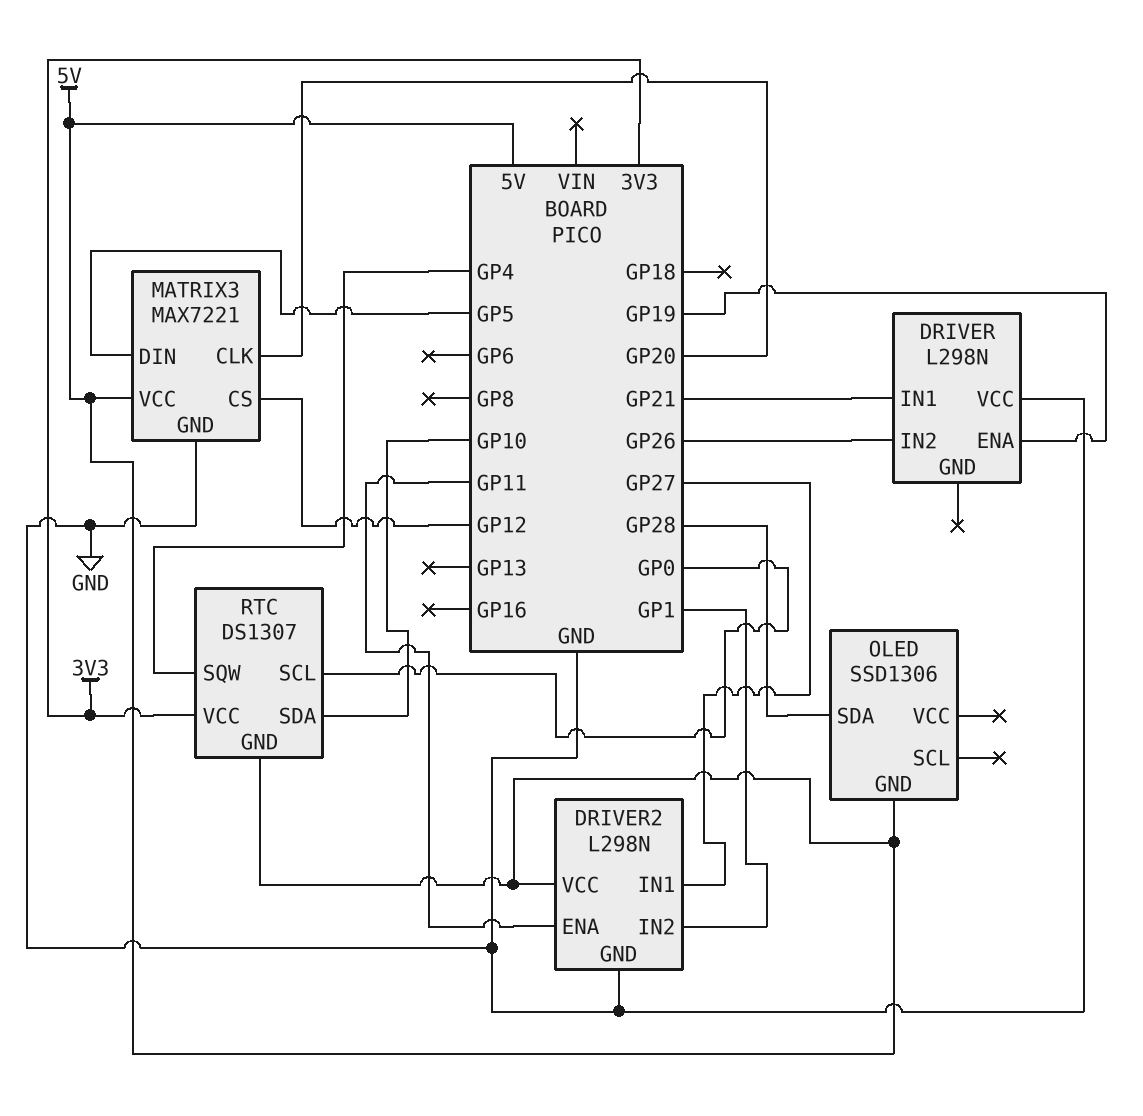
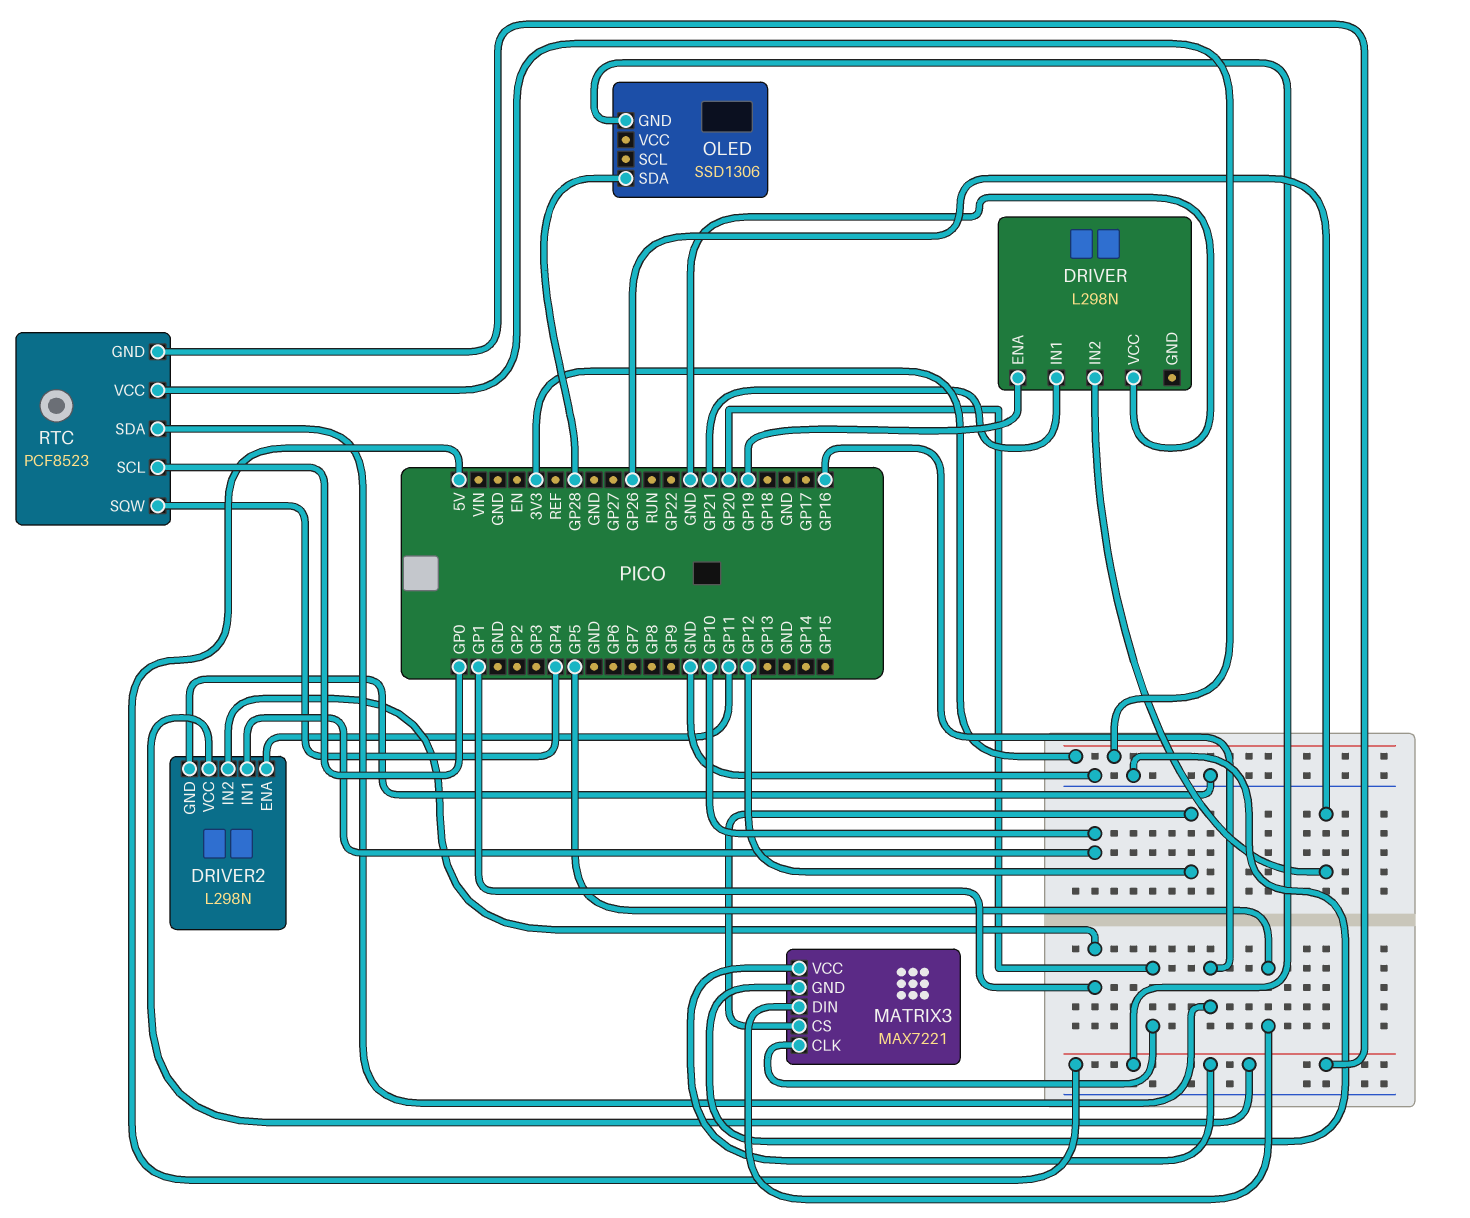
DRIVER2 pin IN1: GP27 -> GP10
RTC: DS1307 -> PCF8523
RTC pin SDA: GP10 -> GP16

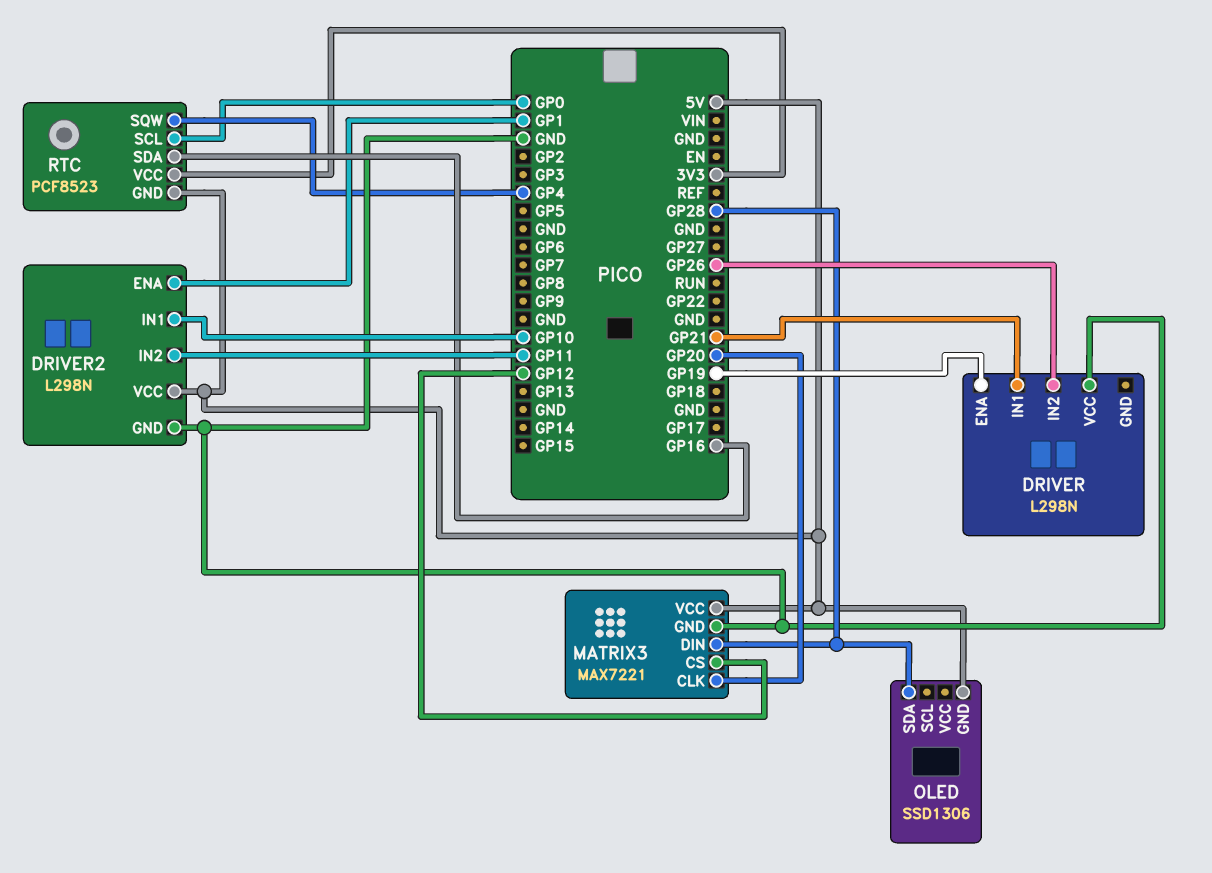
DRIVER2 pin ENA: GP11 -> GP1
DRIVER2 pin IN2: GP1 -> GP11
MATRIX3 pin DIN: GP5 -> GP28

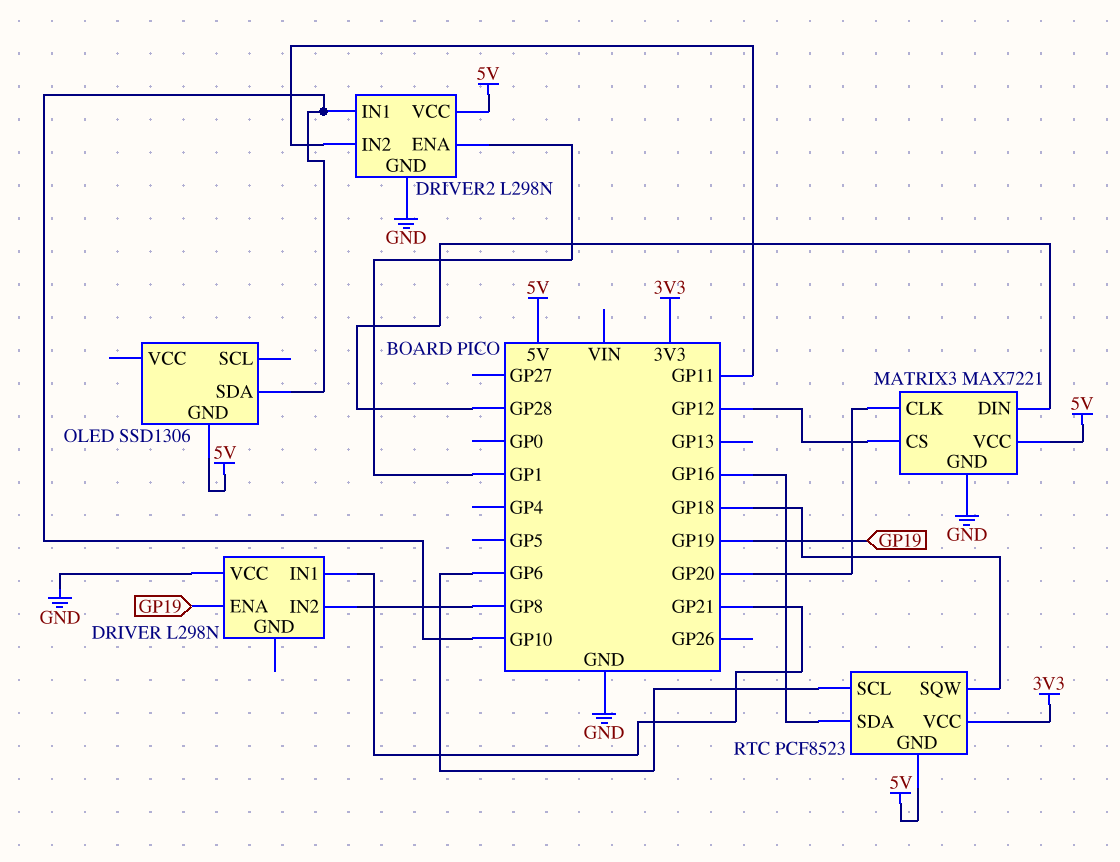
DRIVER pin IN2: GP26 -> GP8
OLED pin SDA: GP28 -> GP10
RTC pin SCL: GP0 -> GP6
RTC pin SQW: GP4 -> GP18

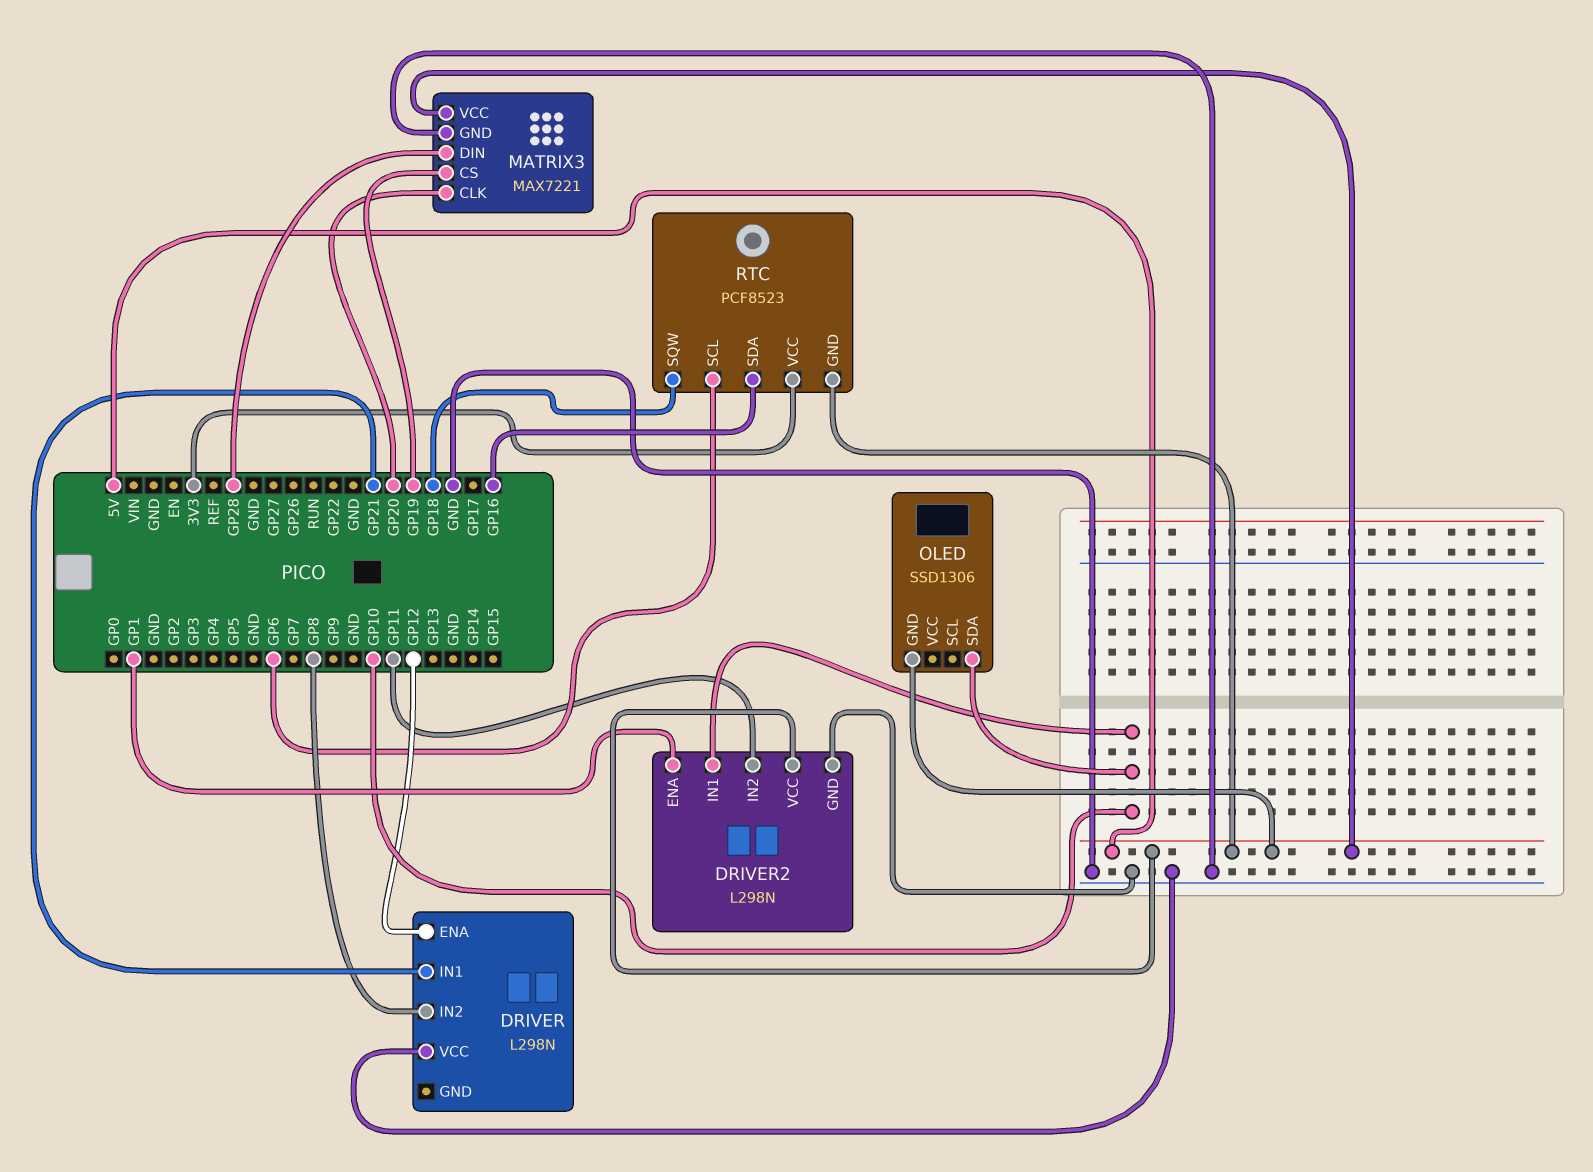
DRIVER pin ENA: GP19 -> GP12
MATRIX3 pin CS: GP12 -> GP19

